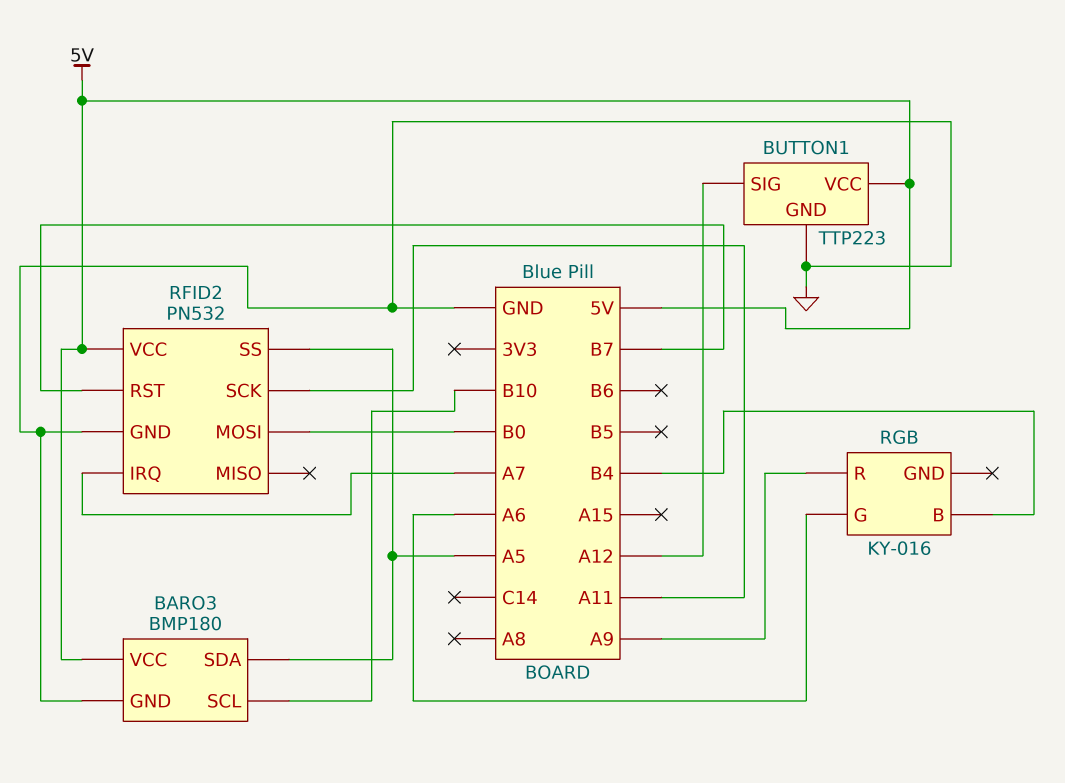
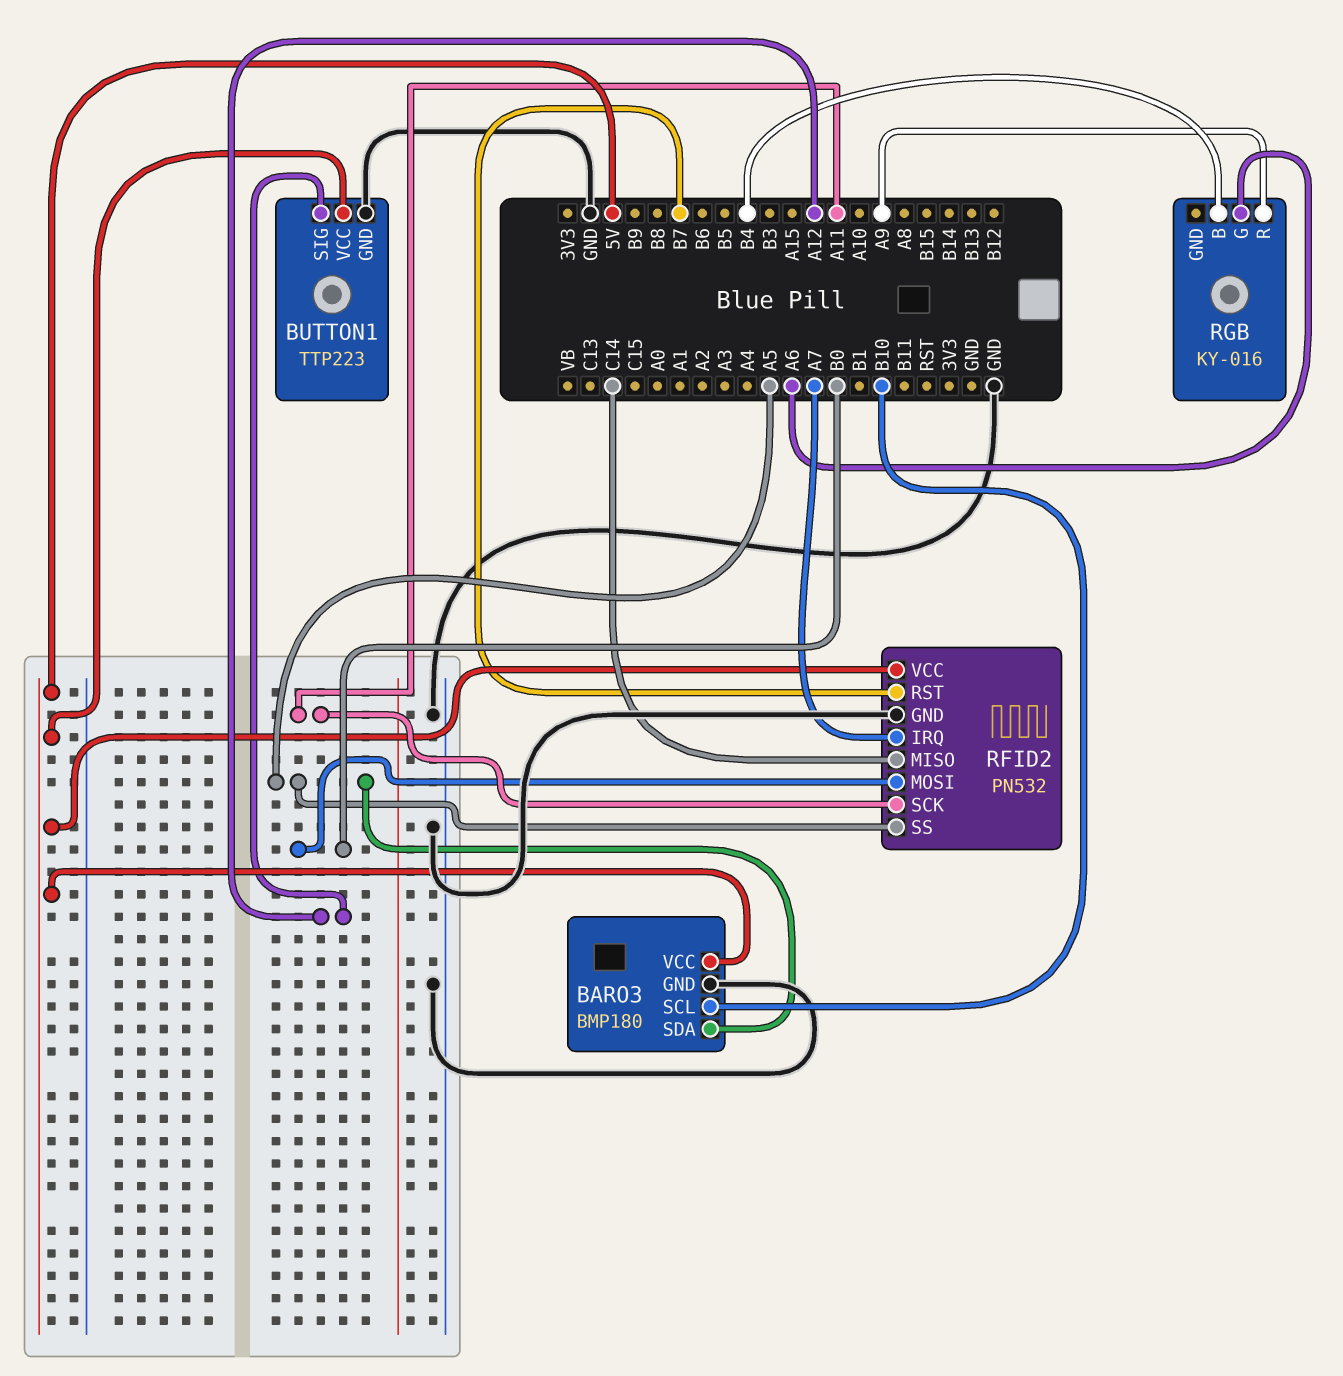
RFID2 pin MISO: none -> C14

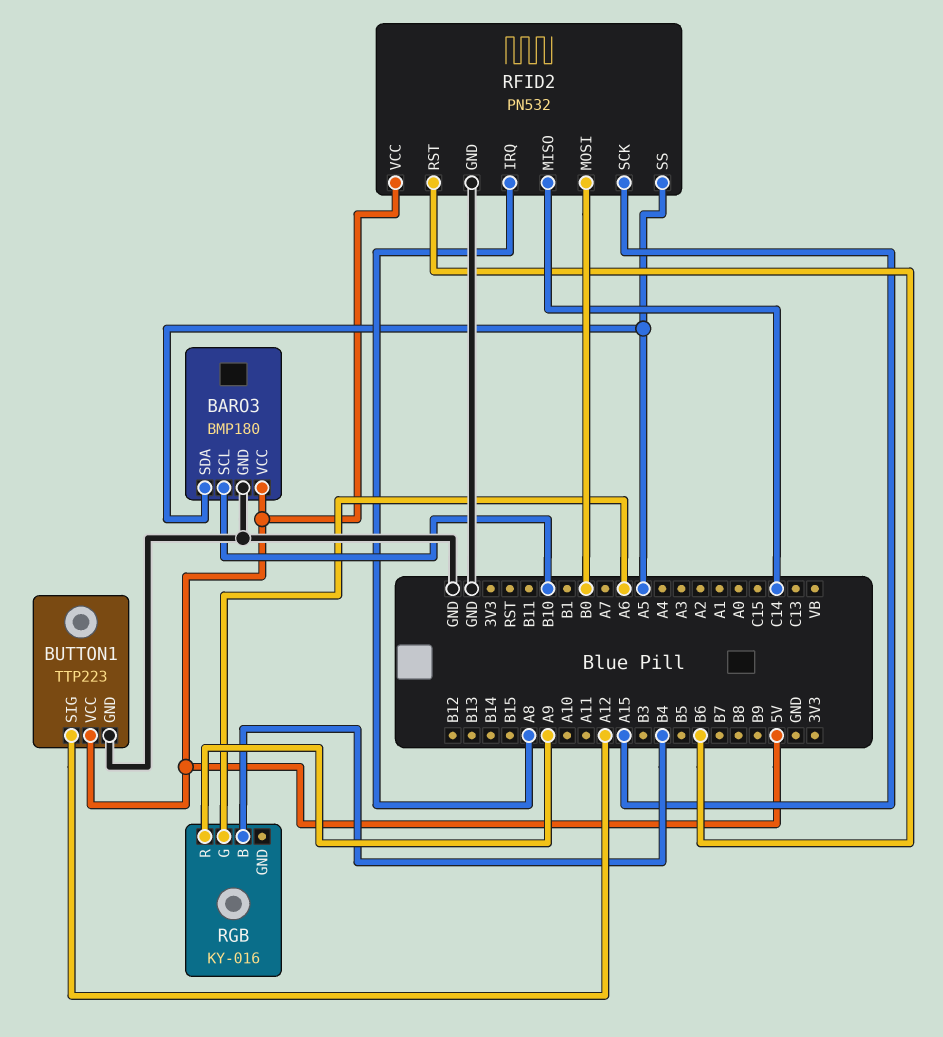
RFID2 pin IRQ: A7 -> A8
RFID2 pin RST: B7 -> B6
RFID2 pin SCK: A11 -> A15

